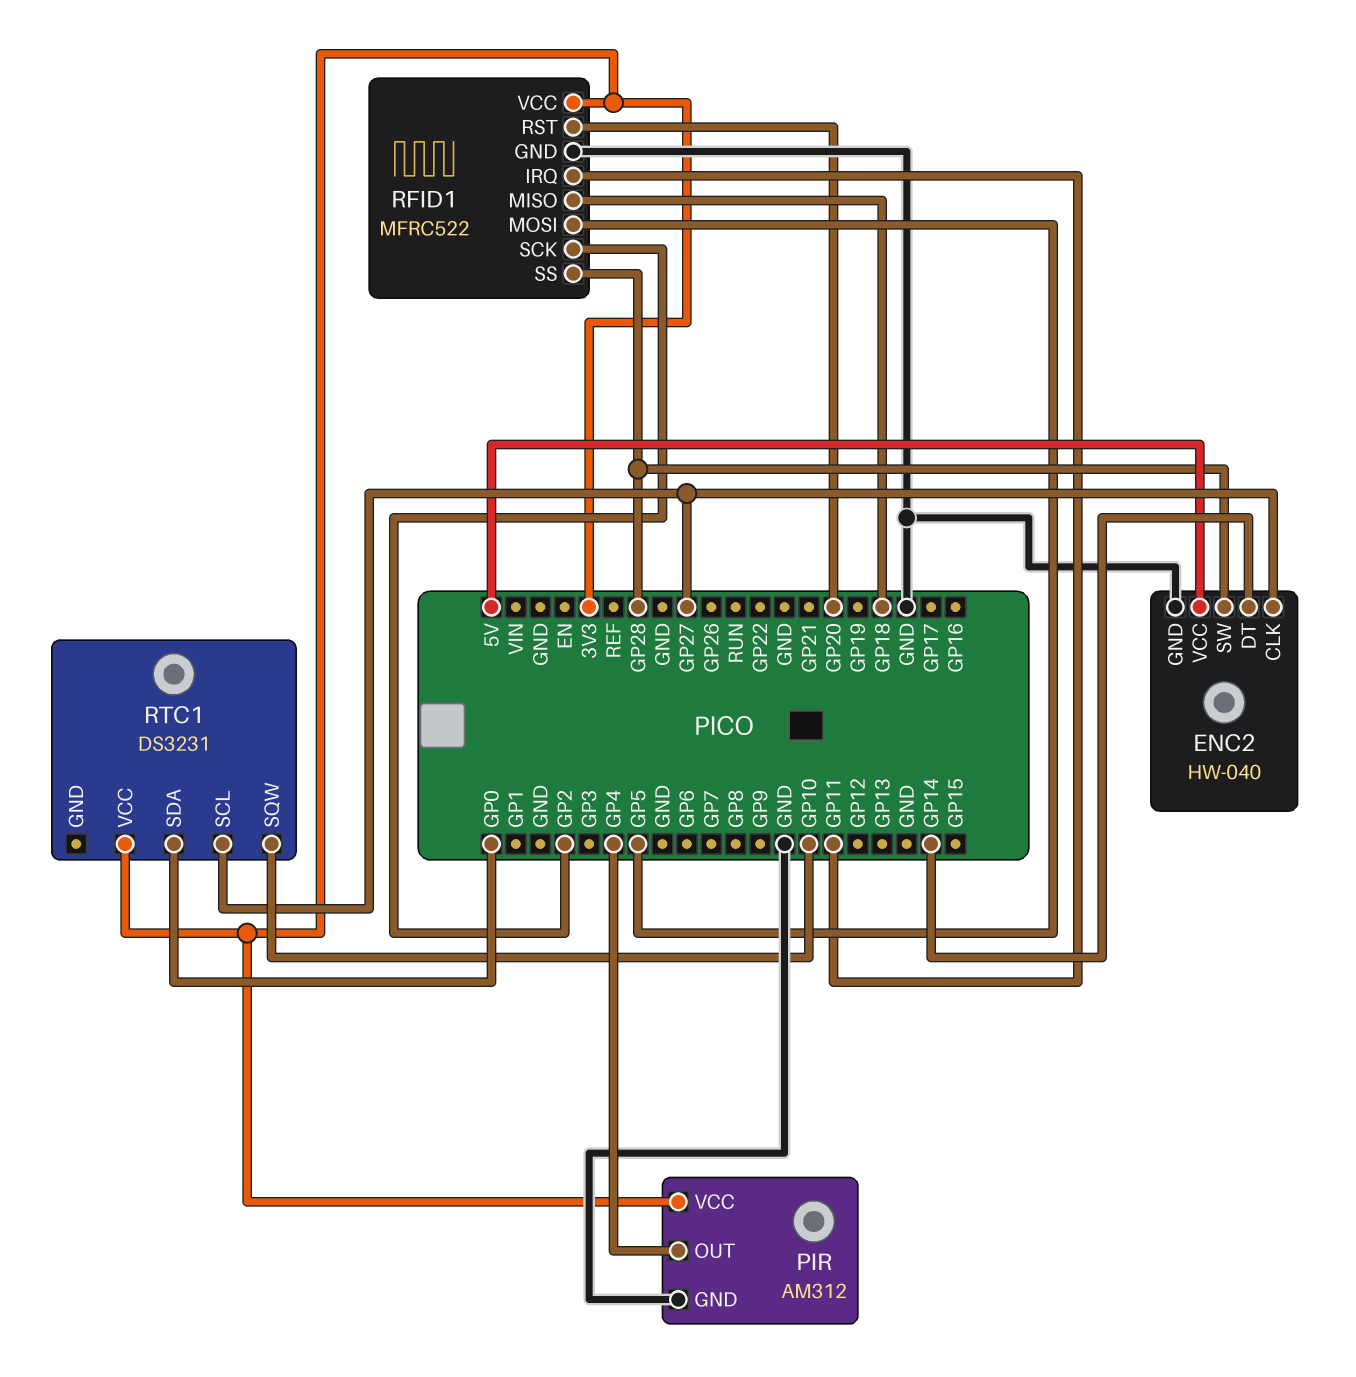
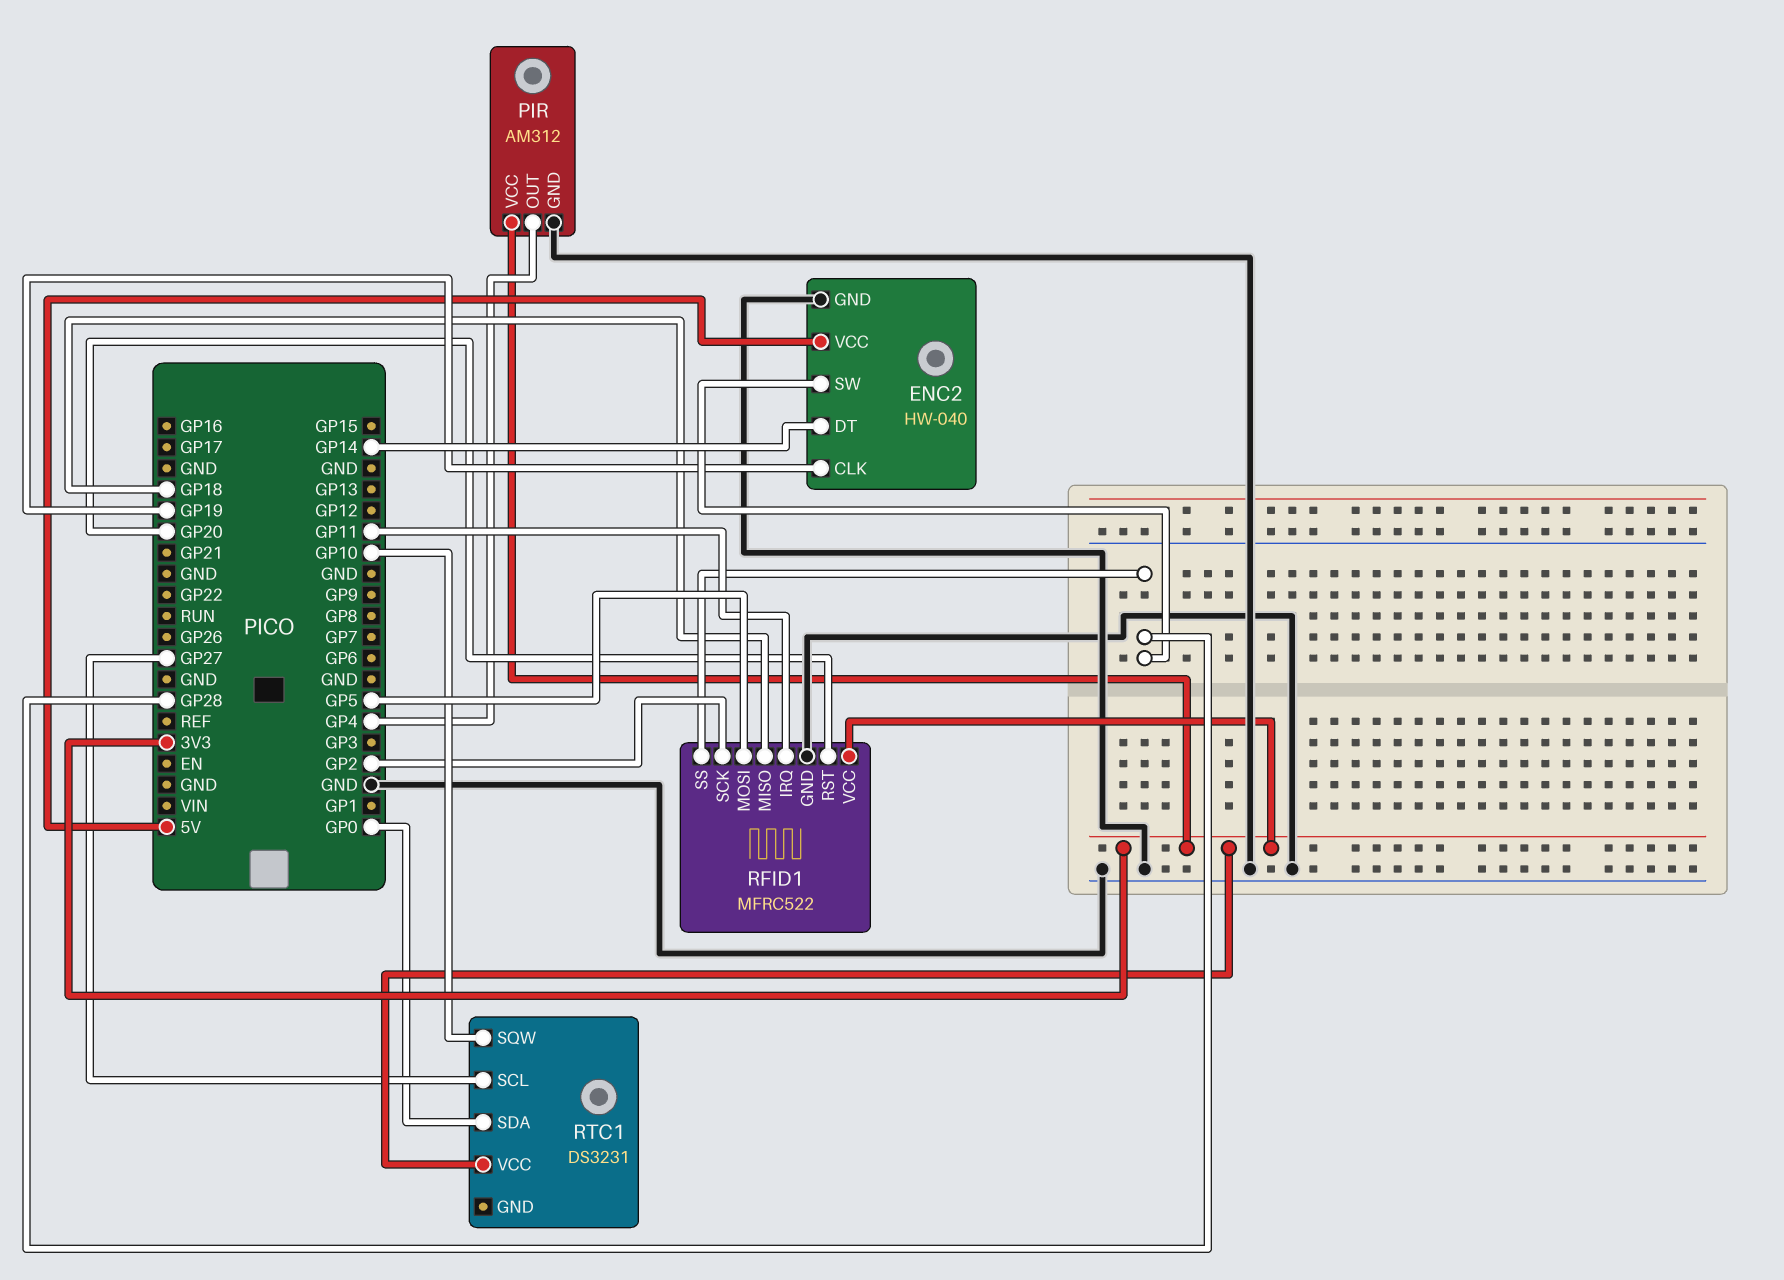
ENC2 pin CLK: GP27 -> GP19

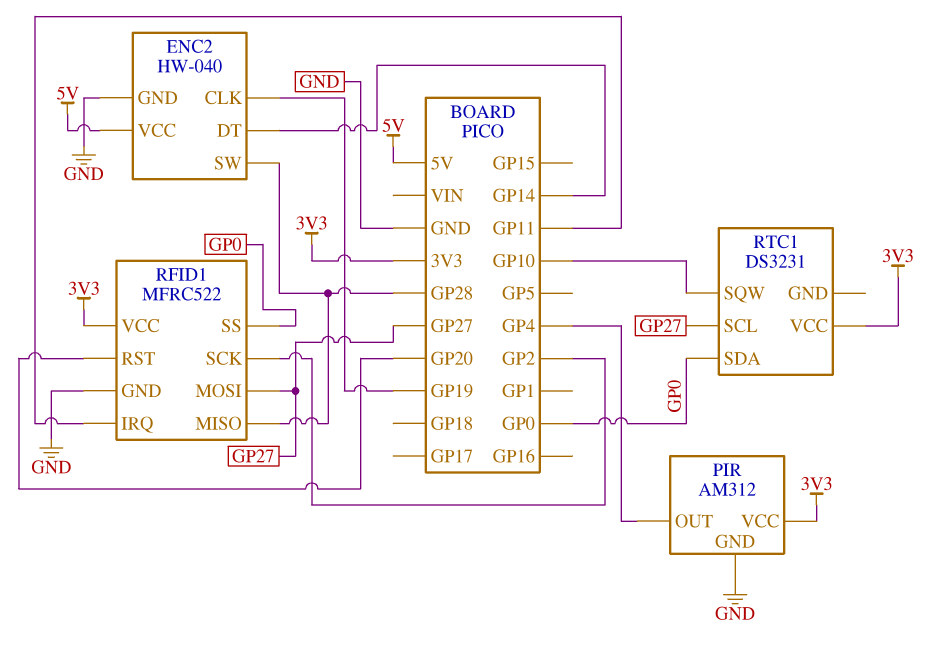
RFID1 pin MISO: GP18 -> GP28
RFID1 pin MOSI: GP5 -> GP27
RFID1 pin SS: GP28 -> GP0

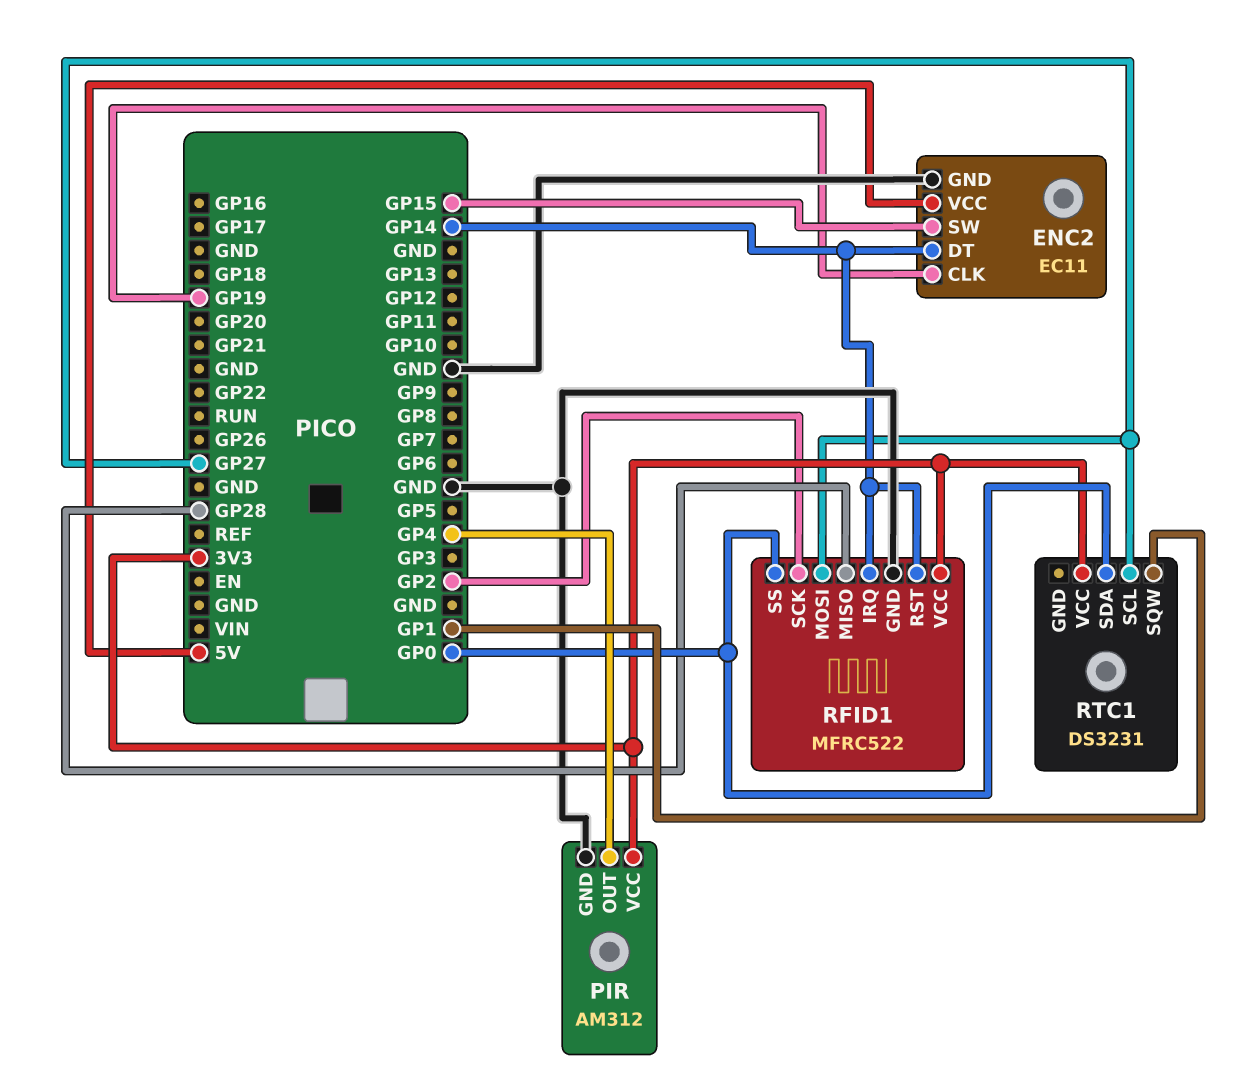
ENC2: HW-040 -> EC11
ENC2 pin SW: GP28 -> GP15
RFID1 pin IRQ: GP11 -> GP14
RFID1 pin RST: GP20 -> GP14
RTC1 pin SQW: GP10 -> GP1

